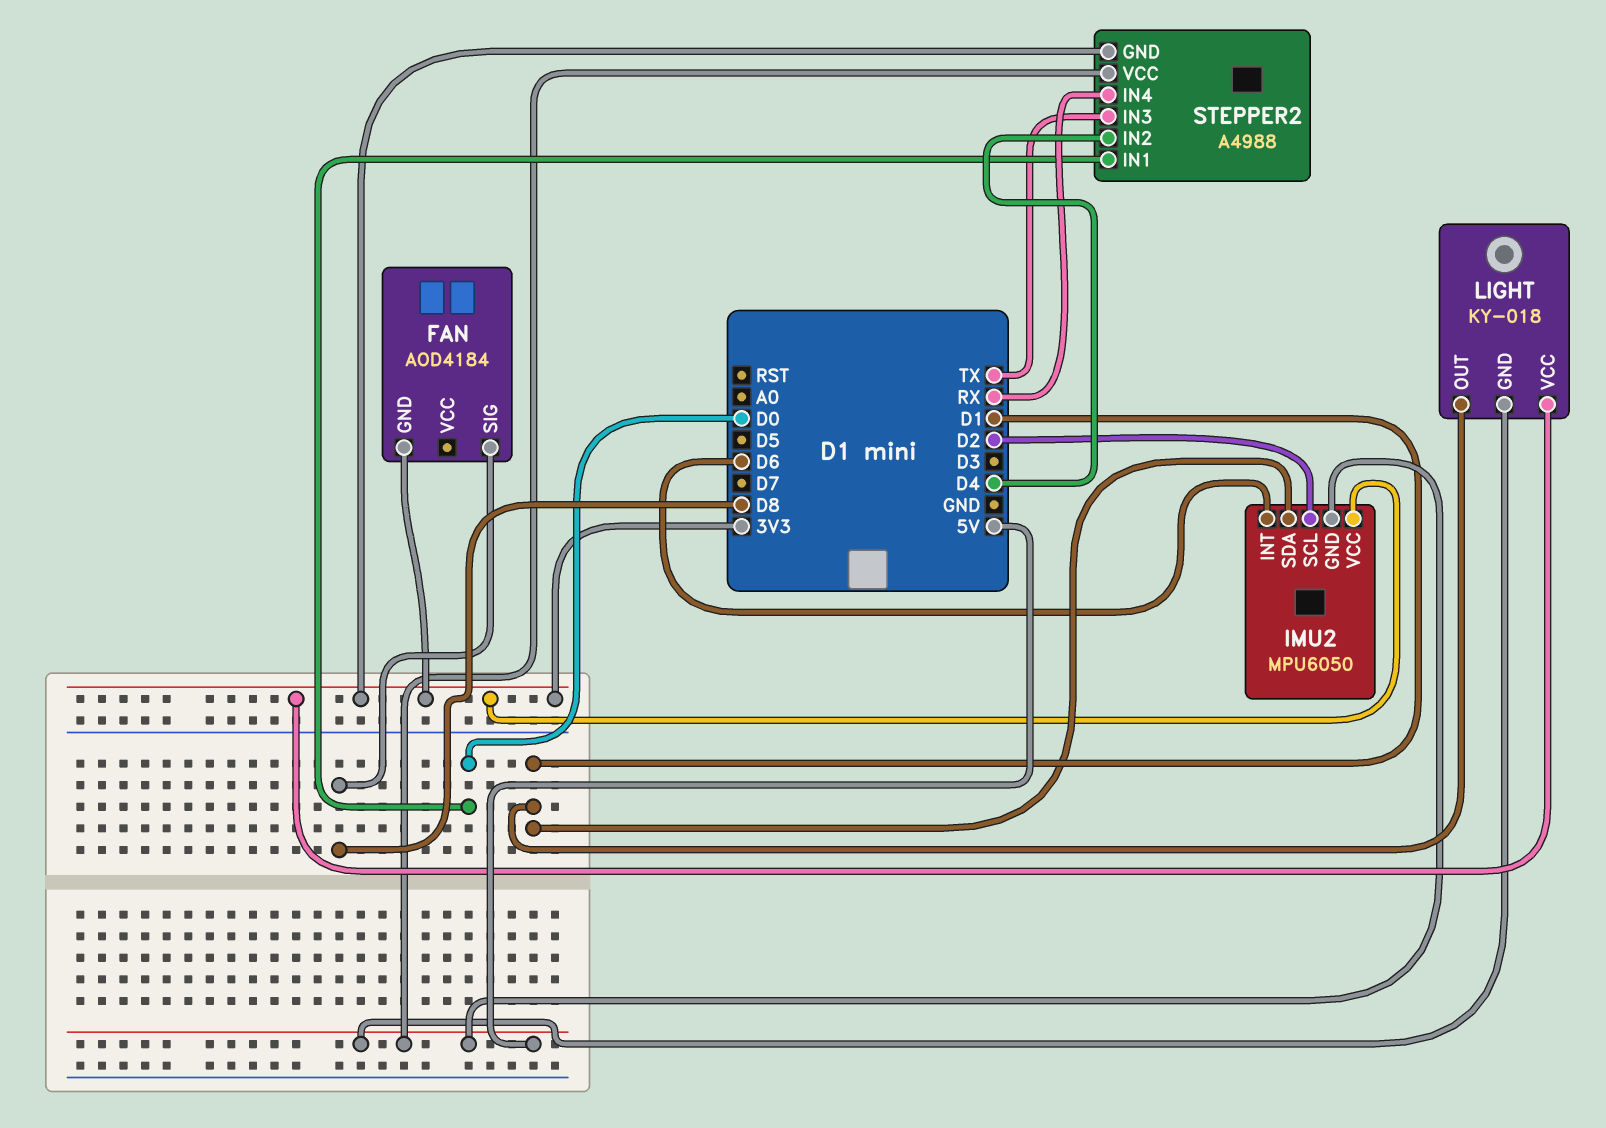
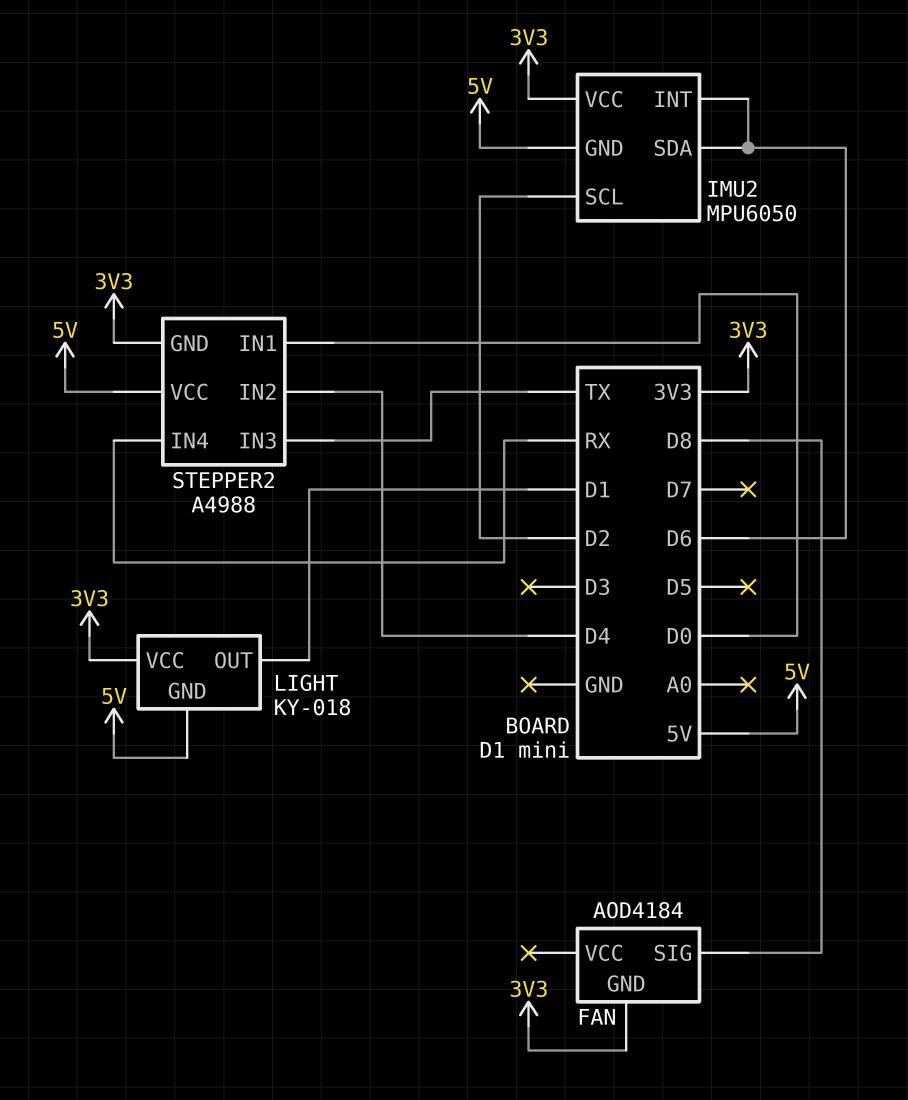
IMU2 pin SDA: D1 -> D6

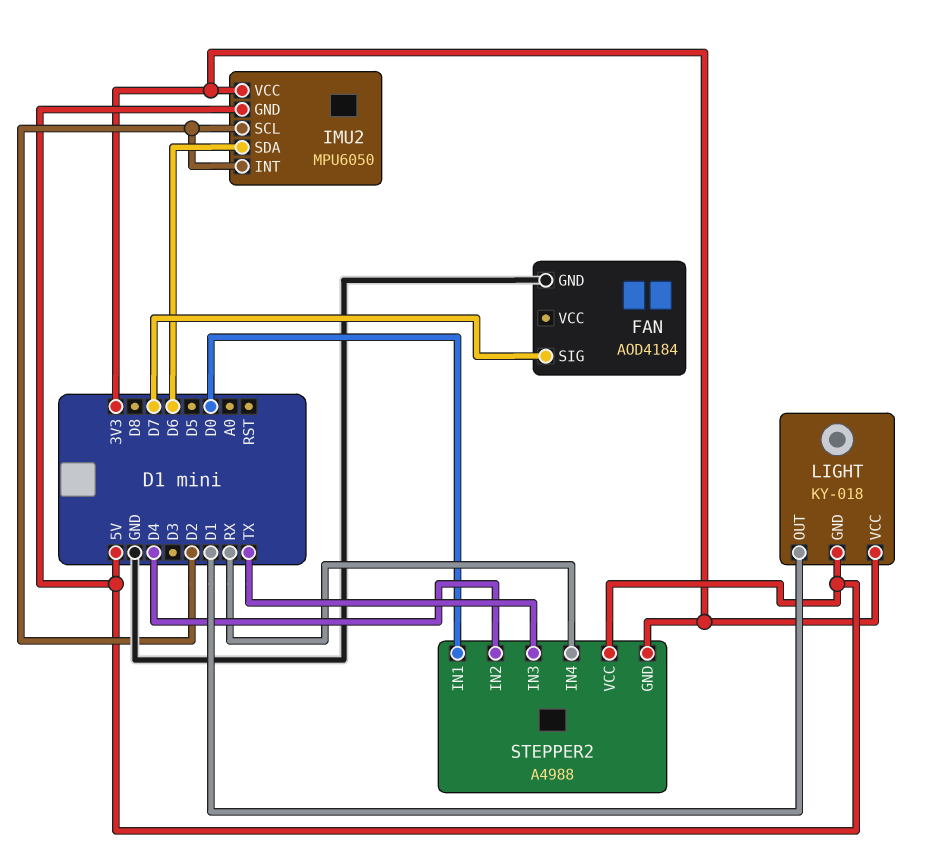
FAN pin GND: 3V3 -> GND
FAN pin SIG: D8 -> D7
IMU2 pin INT: D6 -> D2

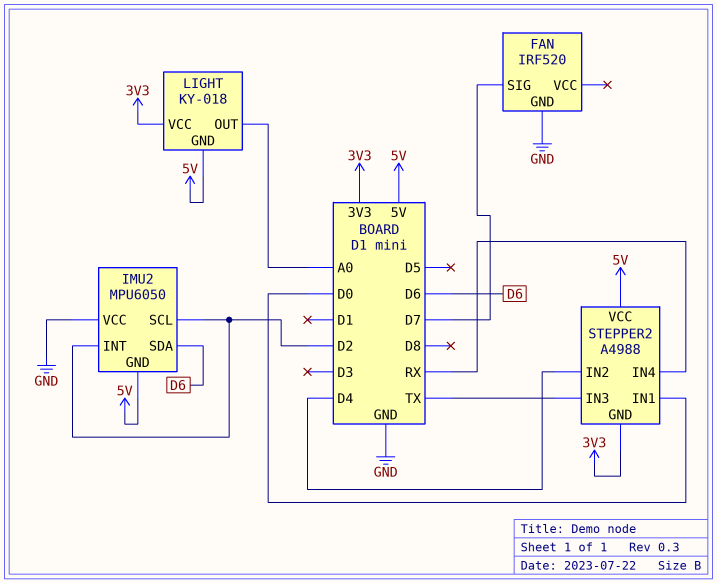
FAN: AOD4184 -> IRF520
IMU2 pin VCC: 3V3 -> GND
LIGHT pin OUT: D1 -> A0

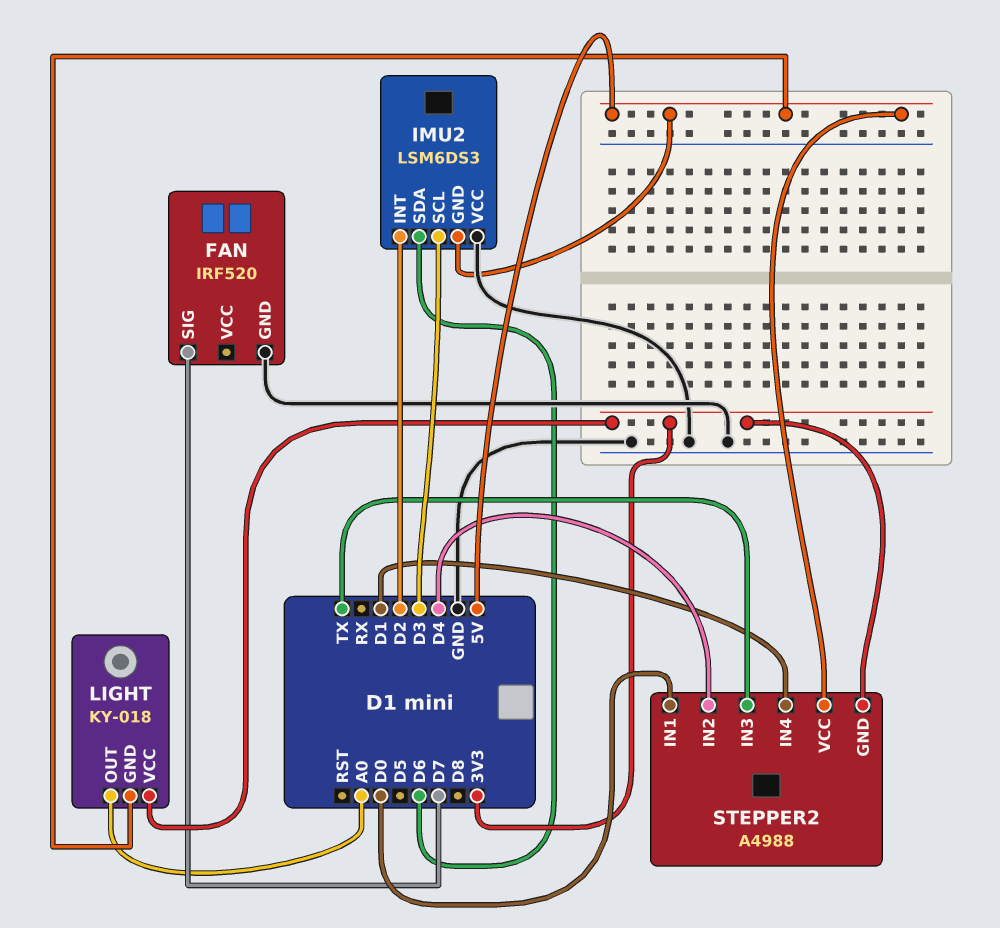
IMU2: MPU6050 -> LSM6DS3
IMU2 pin SCL: D2 -> D3
STEPPER2 pin IN4: RX -> D1

